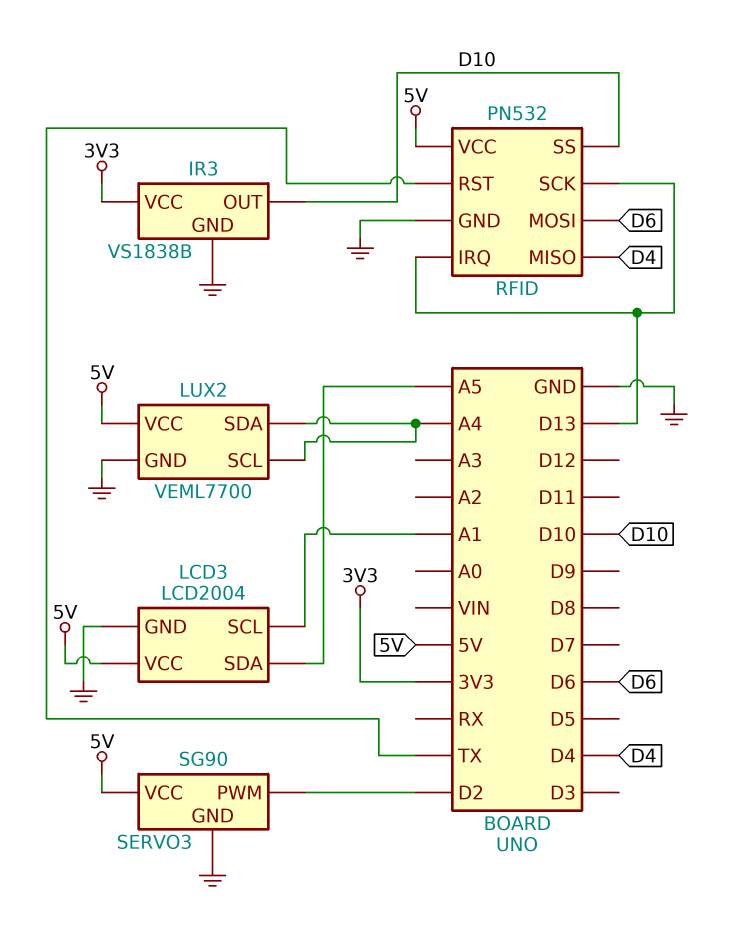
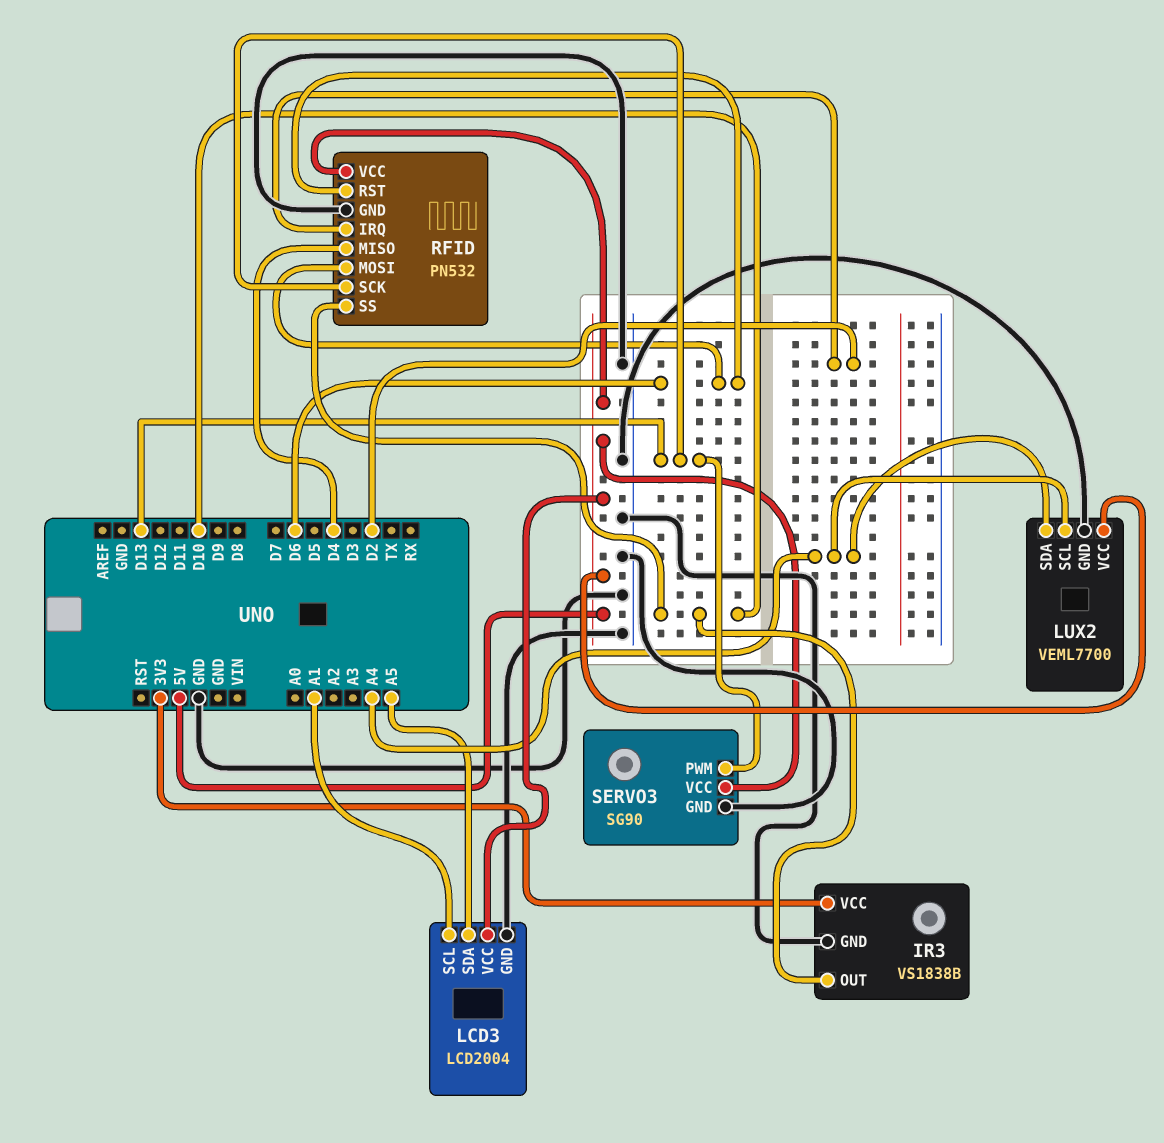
RFID pin IRQ: D13 -> D2
RFID pin RST: TX -> D6
SERVO3 pin PWM: D2 -> D13

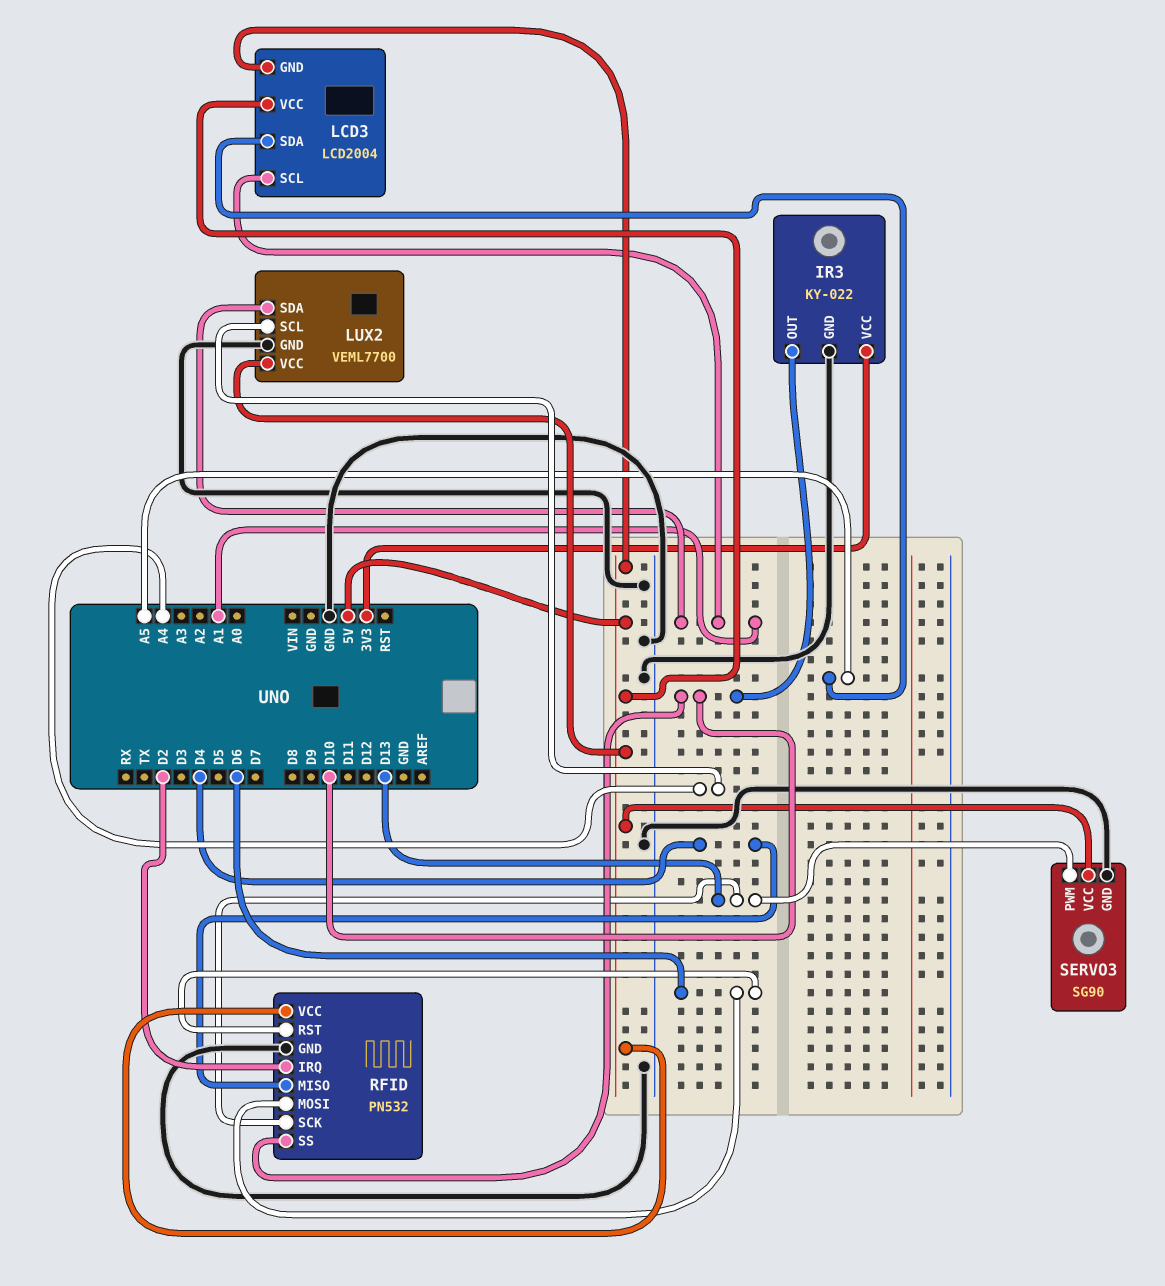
IR3: VS1838B -> KY-022
LCD3 pin GND: GND -> 5V
LUX2 pin SDA: A4 -> A1

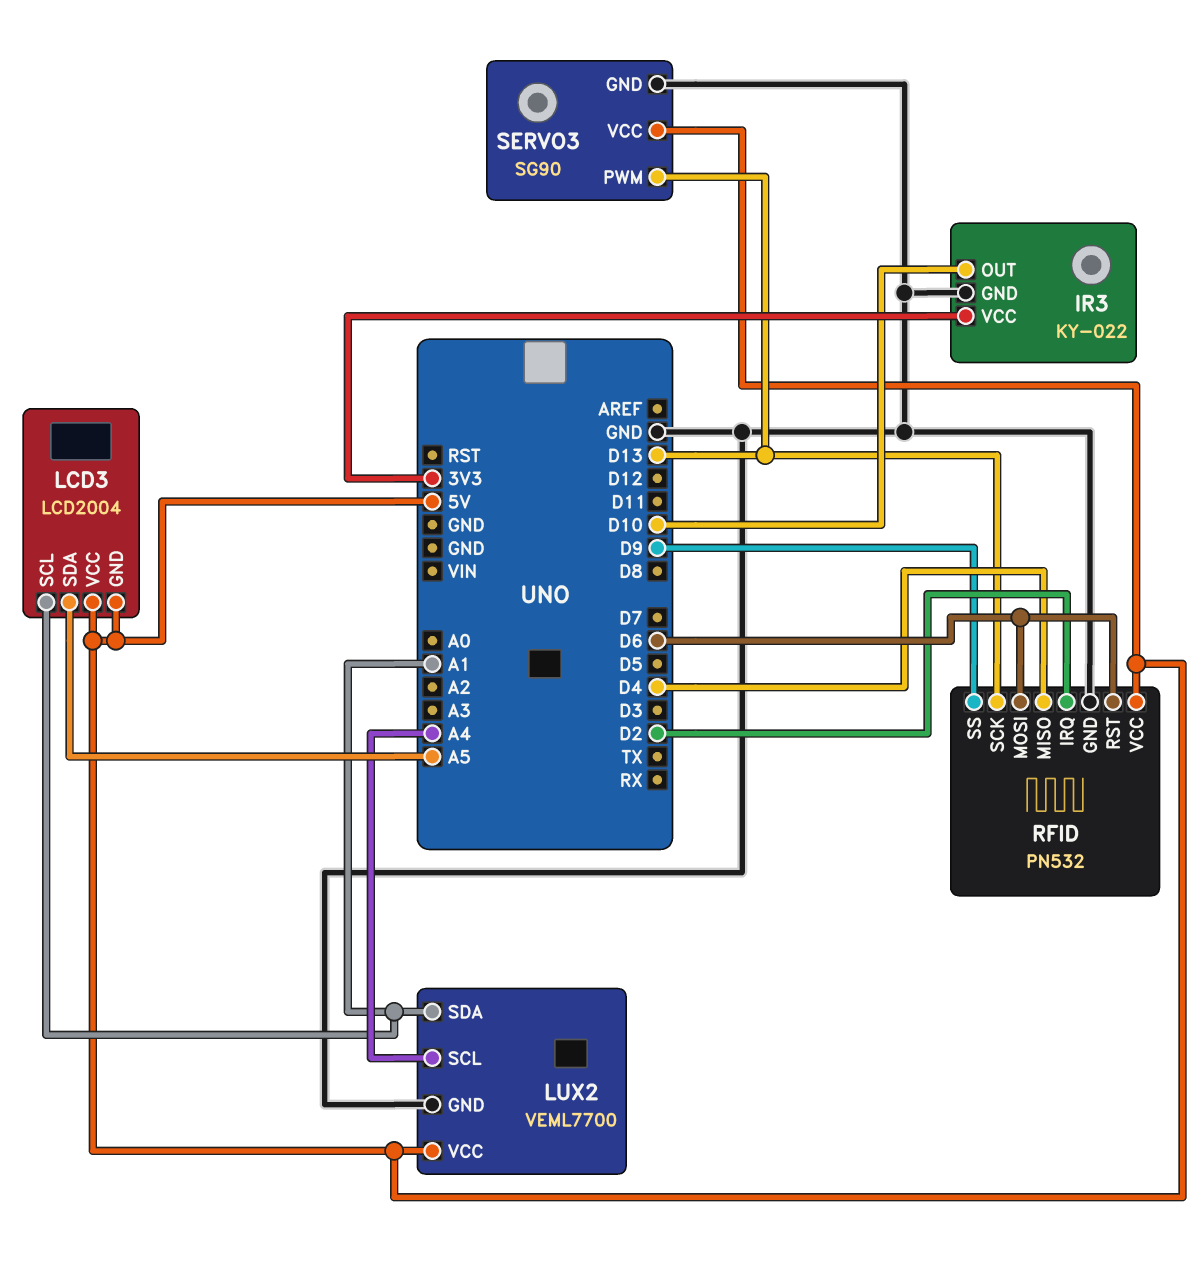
RFID pin SS: D10 -> D9

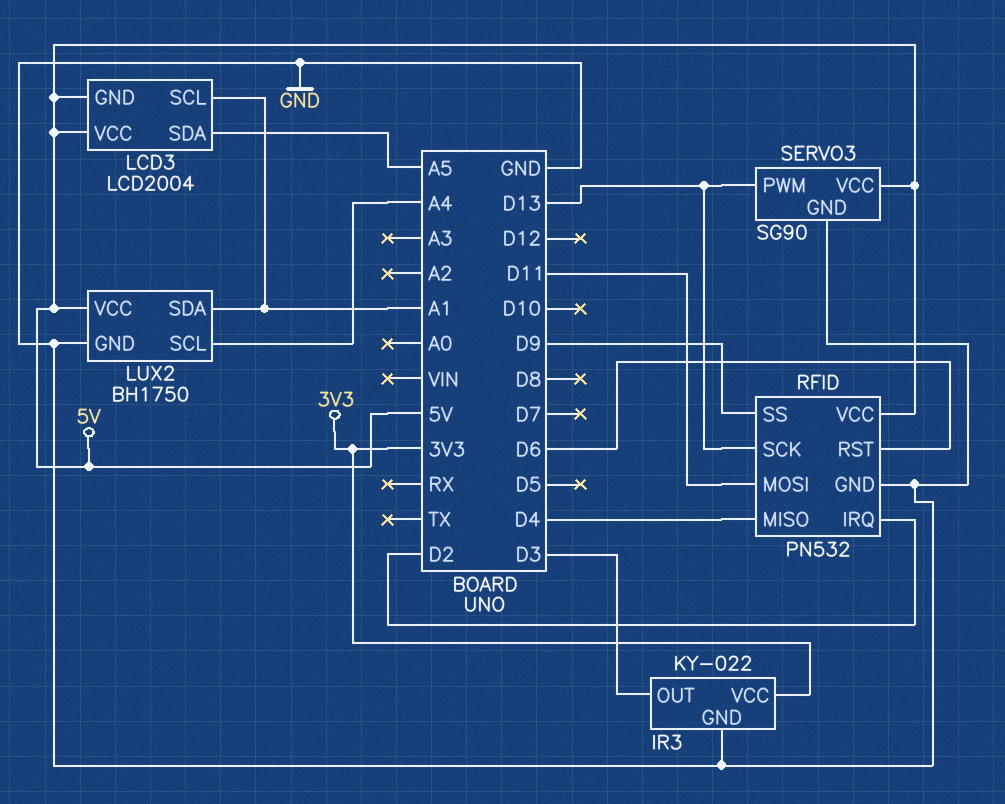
IR3 pin OUT: D10 -> D3
LUX2: VEML7700 -> BH1750
RFID pin MOSI: D6 -> D11

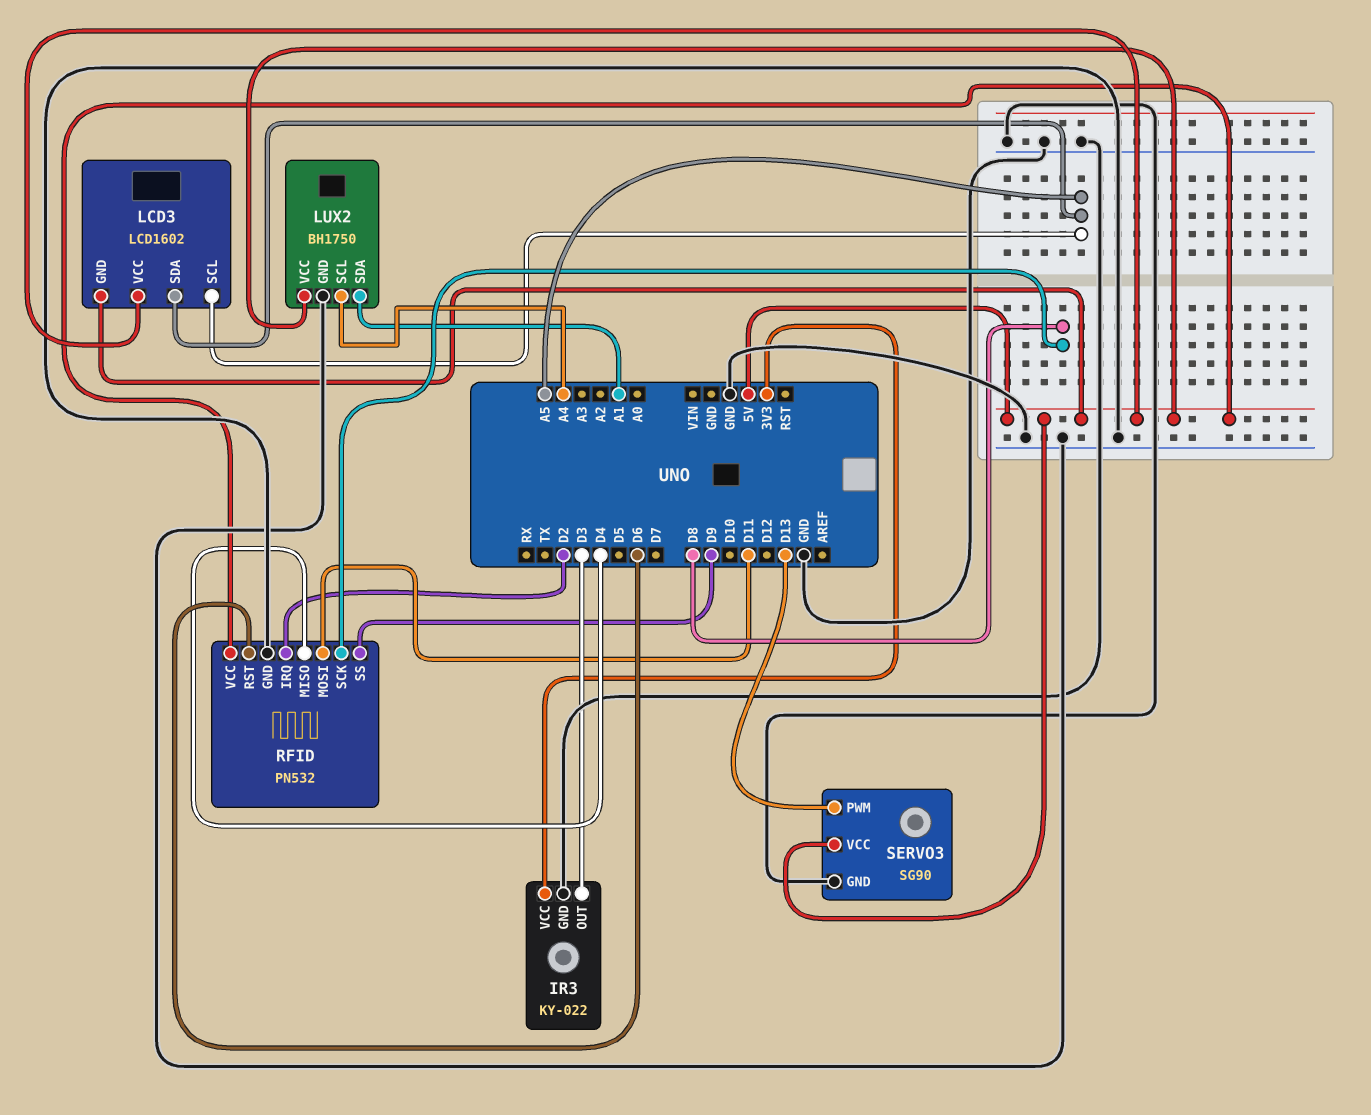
LCD3: LCD2004 -> LCD1602
LCD3 pin SCL: A1 -> A5
RFID pin SCK: D13 -> D8

